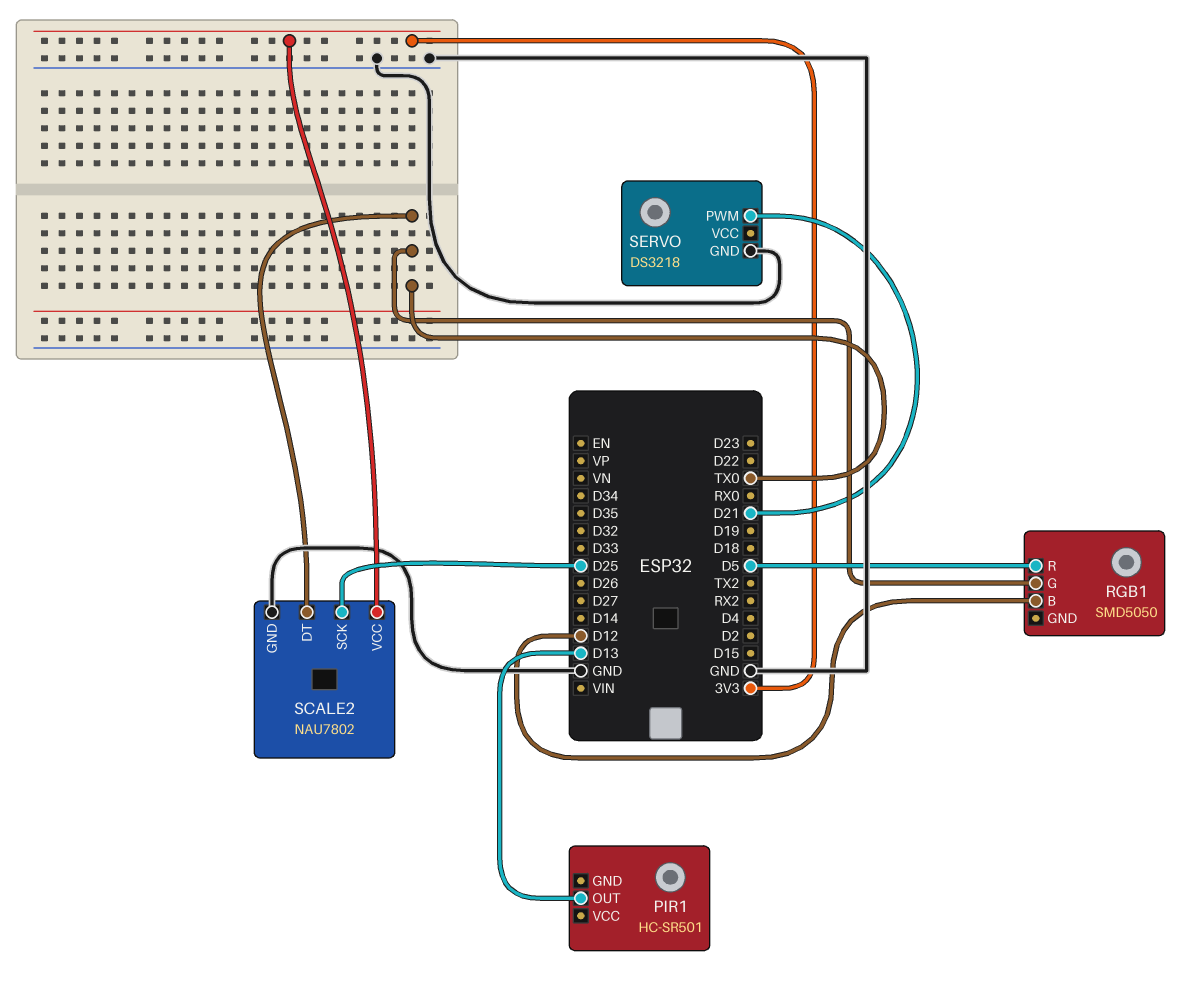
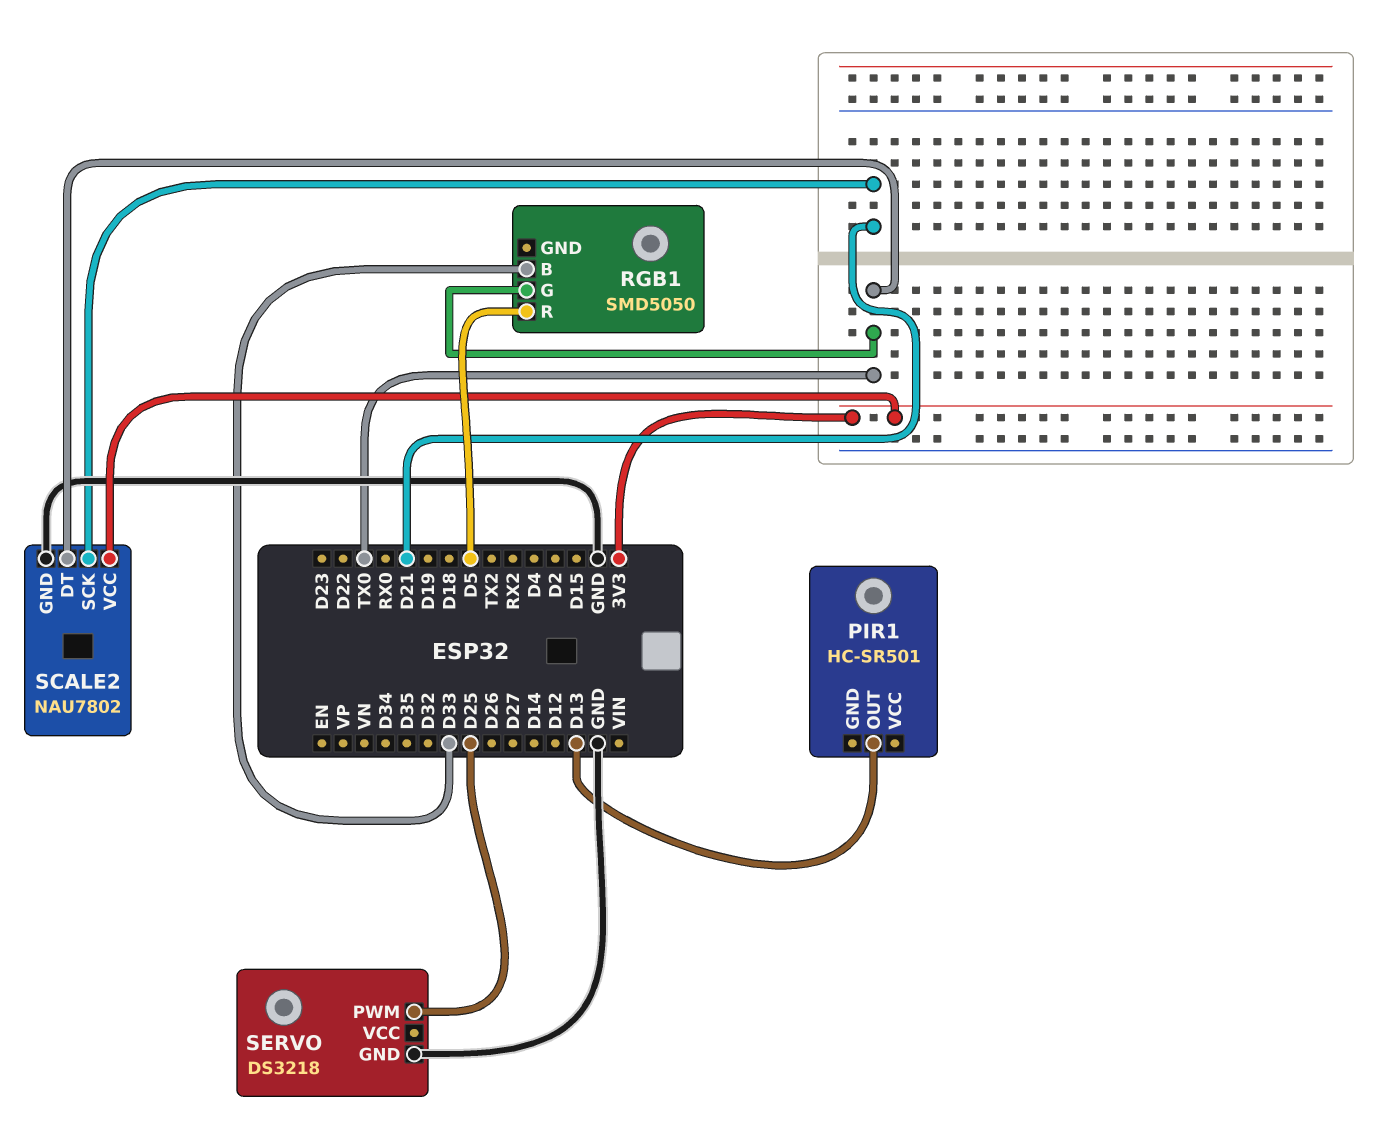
RGB1 pin B: D12 -> D33
SCALE2 pin SCK: D25 -> D21
SERVO pin PWM: D21 -> D25

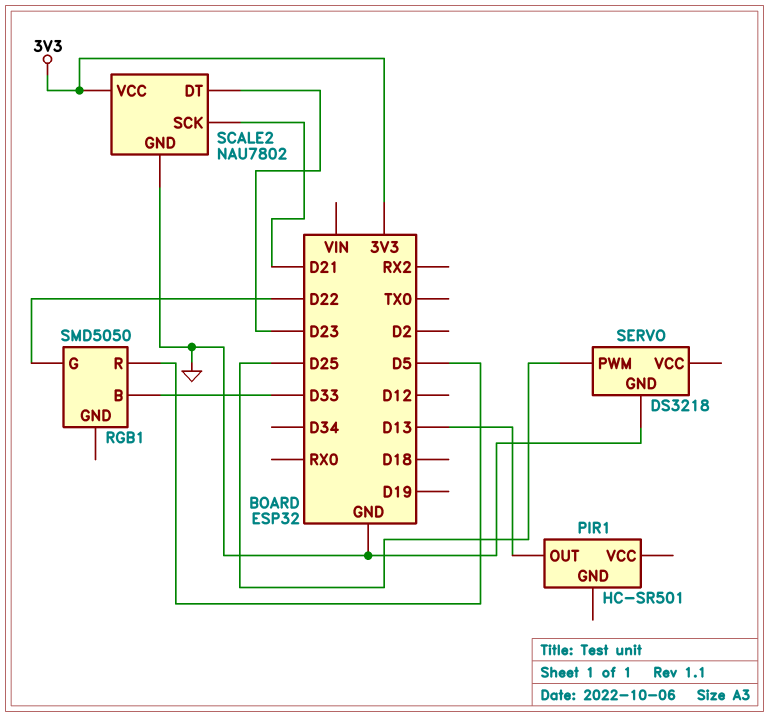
RGB1 pin G: TX0 -> D22
SCALE2 pin DT: TX0 -> D23

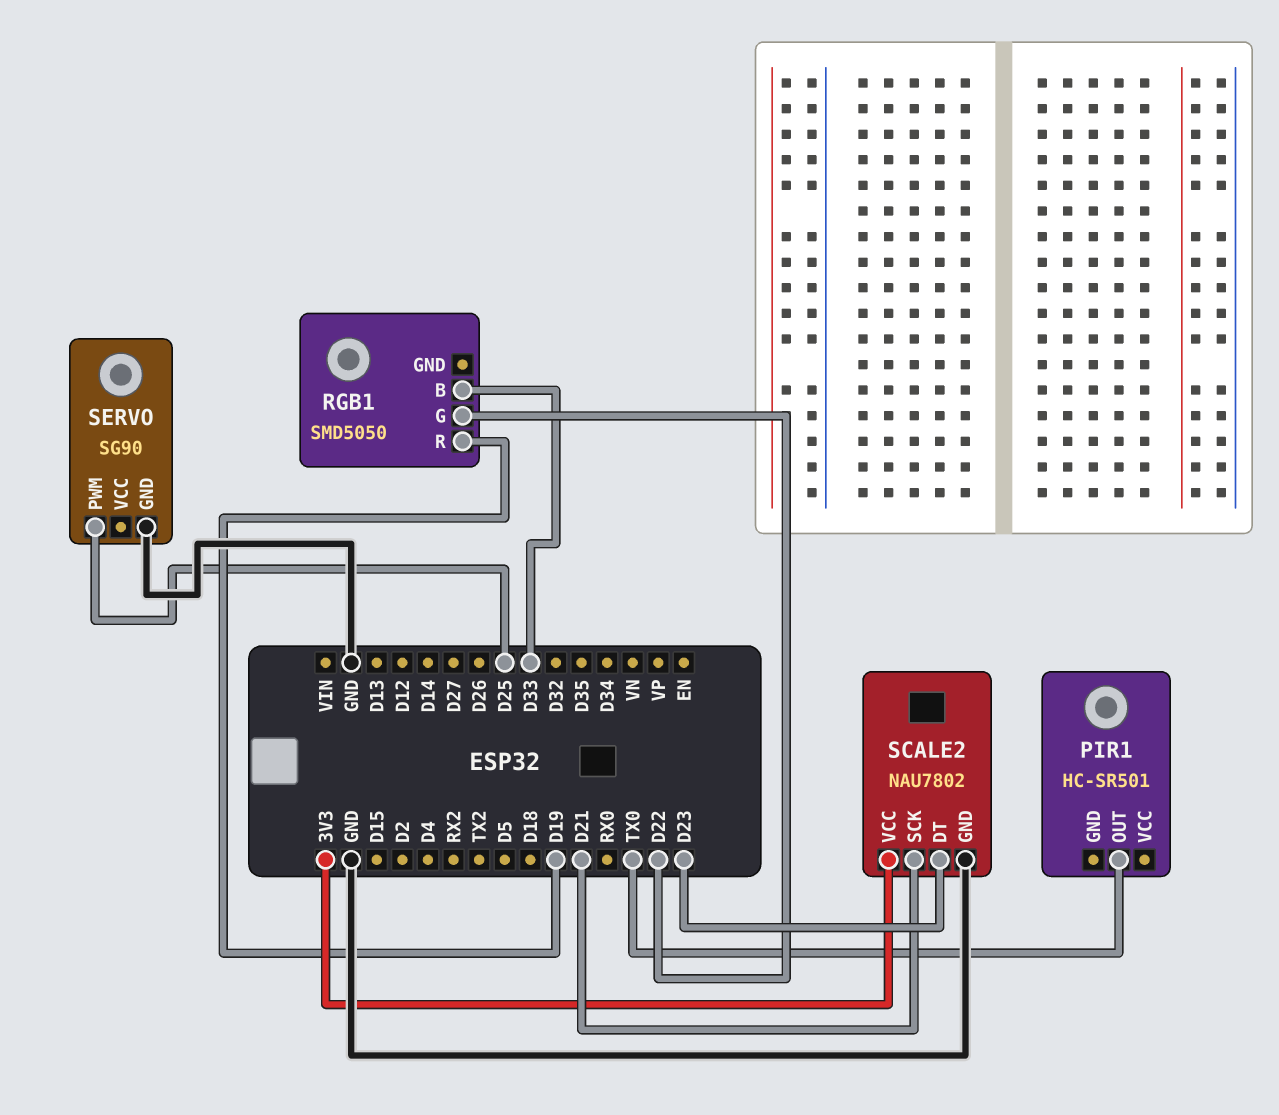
PIR1 pin OUT: D13 -> TX0
RGB1 pin R: D5 -> D19
SERVO: DS3218 -> SG90

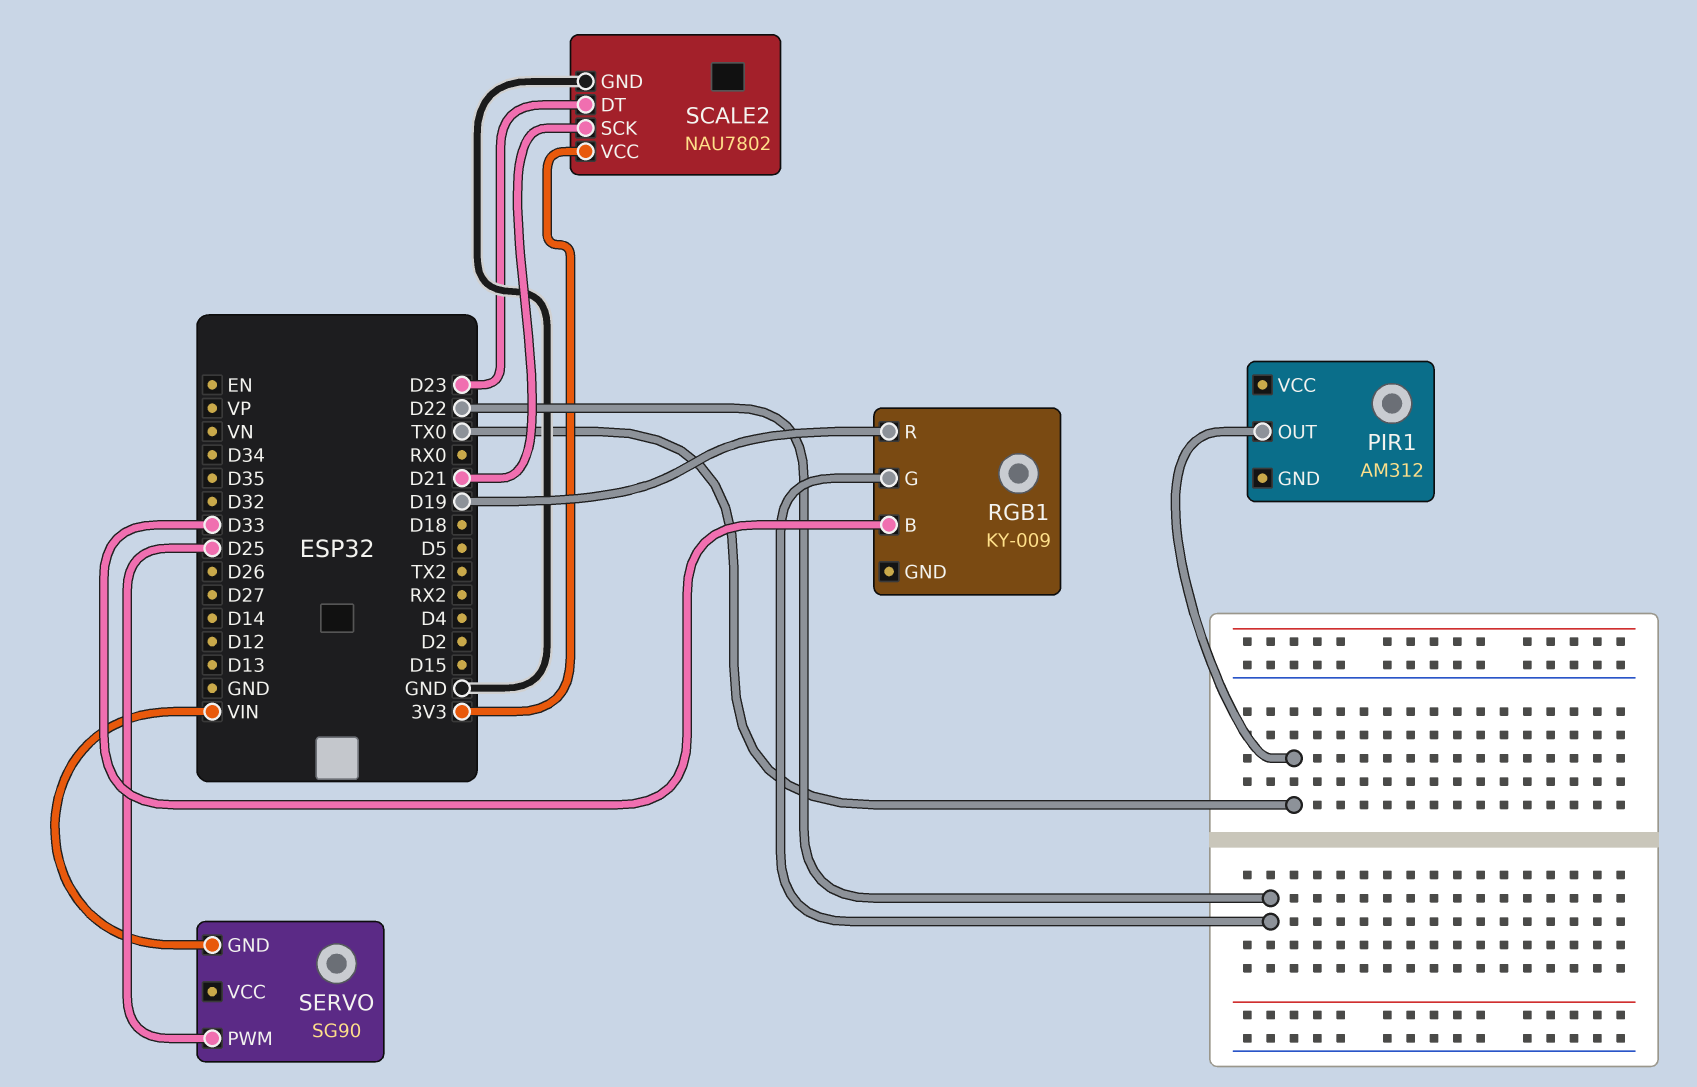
PIR1: HC-SR501 -> AM312
RGB1: SMD5050 -> KY-009
SERVO pin GND: GND -> VIN

